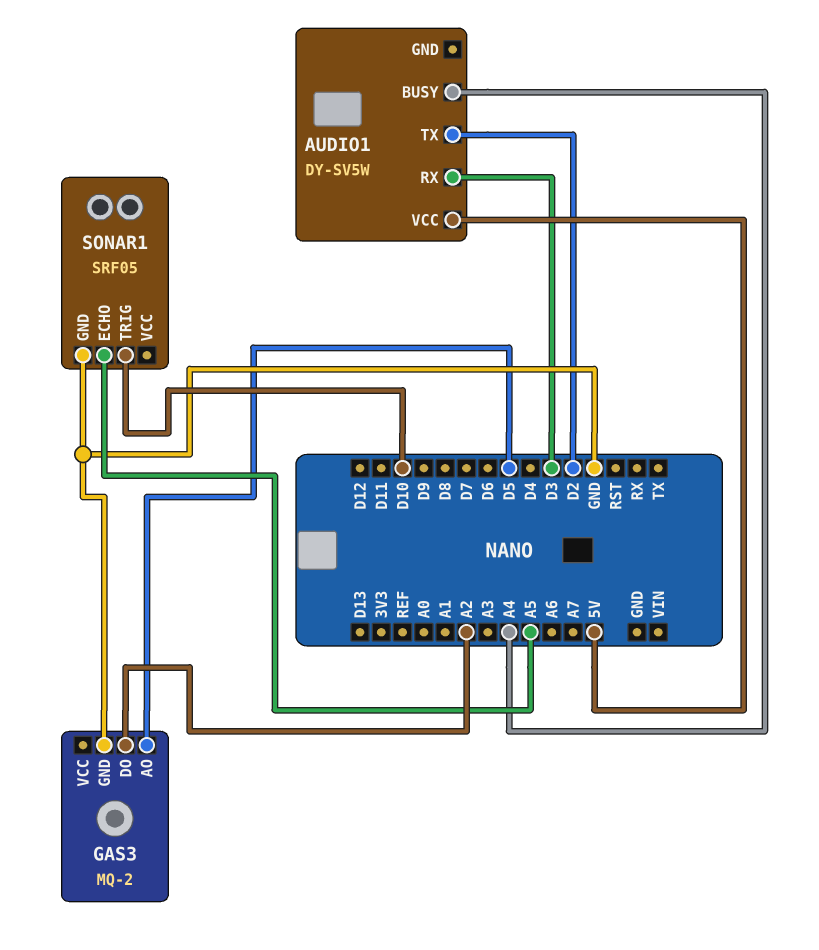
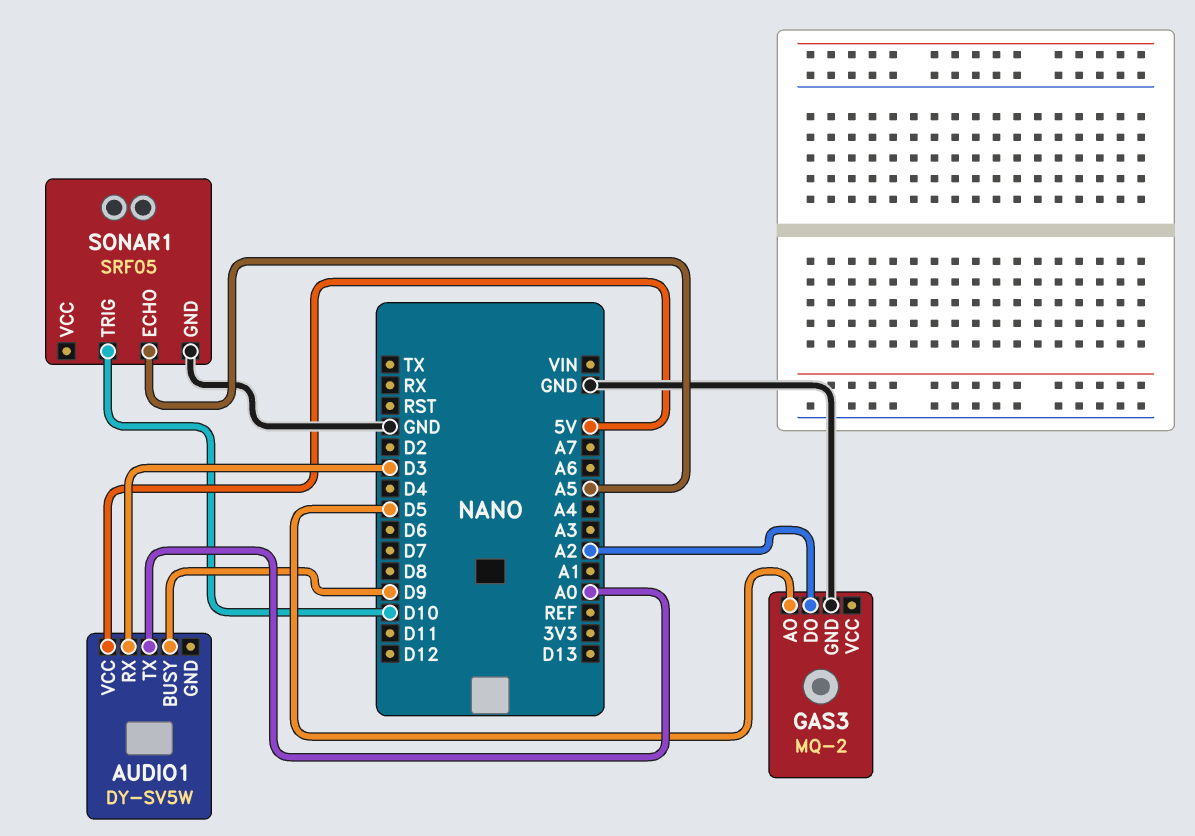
AUDIO1 pin BUSY: A4 -> D9
AUDIO1 pin TX: D2 -> A0

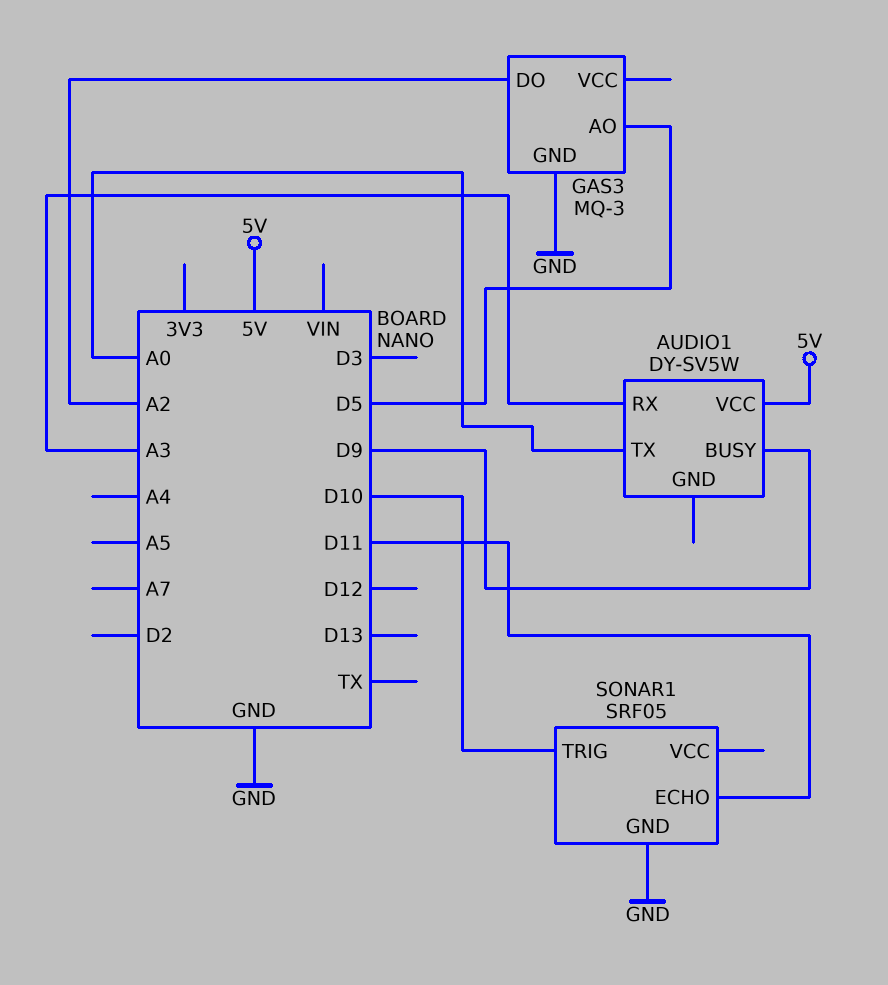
AUDIO1 pin RX: D3 -> A3
GAS3: MQ-2 -> MQ-3
SONAR1 pin ECHO: A5 -> D11

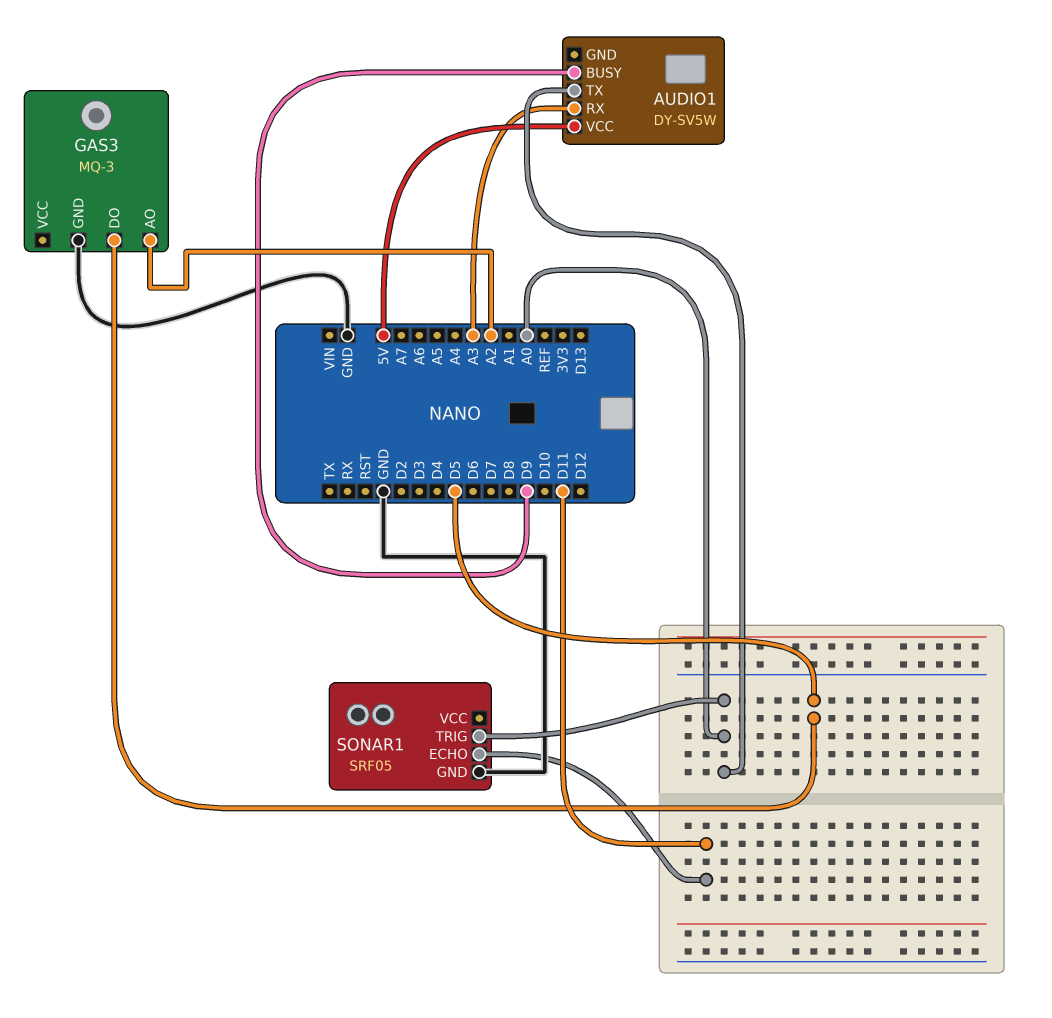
GAS3 pin AO: D5 -> A2
GAS3 pin DO: A2 -> D5
SONAR1 pin TRIG: D10 -> A0

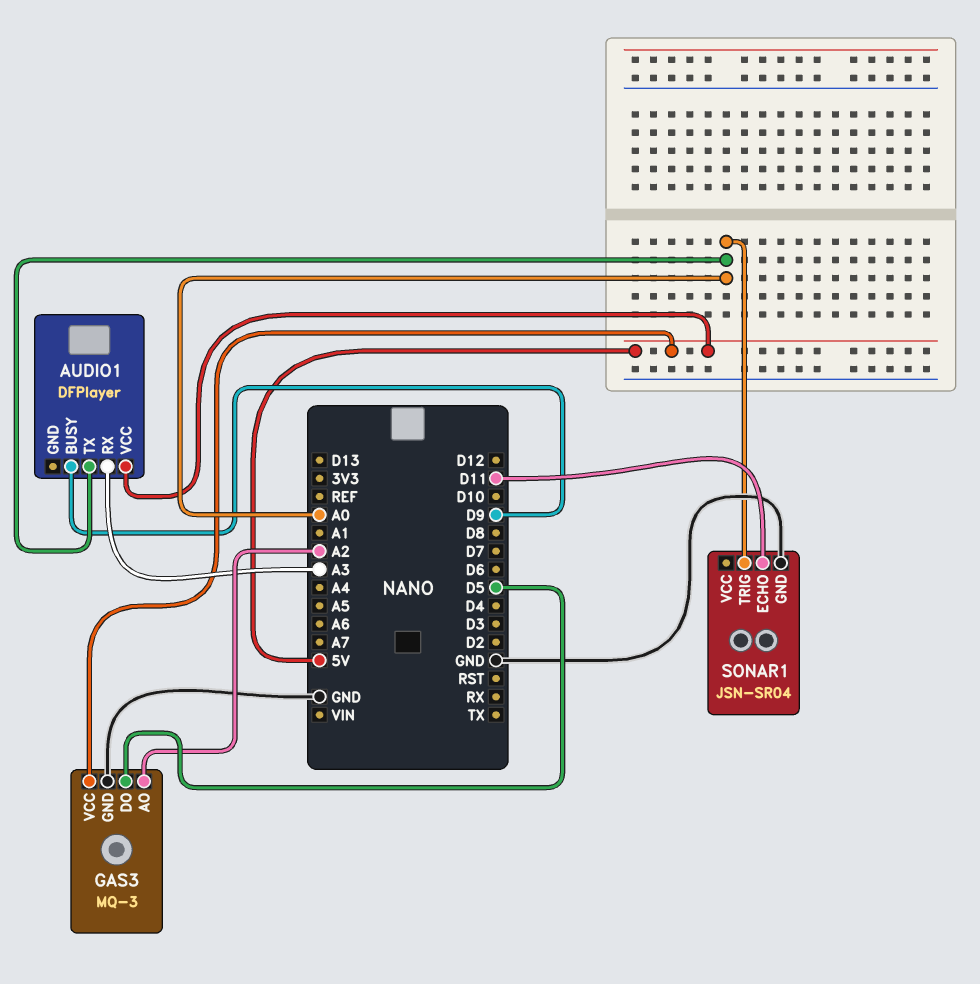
AUDIO1: DY-SV5W -> DFPlayer
GAS3 pin VCC: none -> 5V
SONAR1: SRF05 -> JSN-SR04

